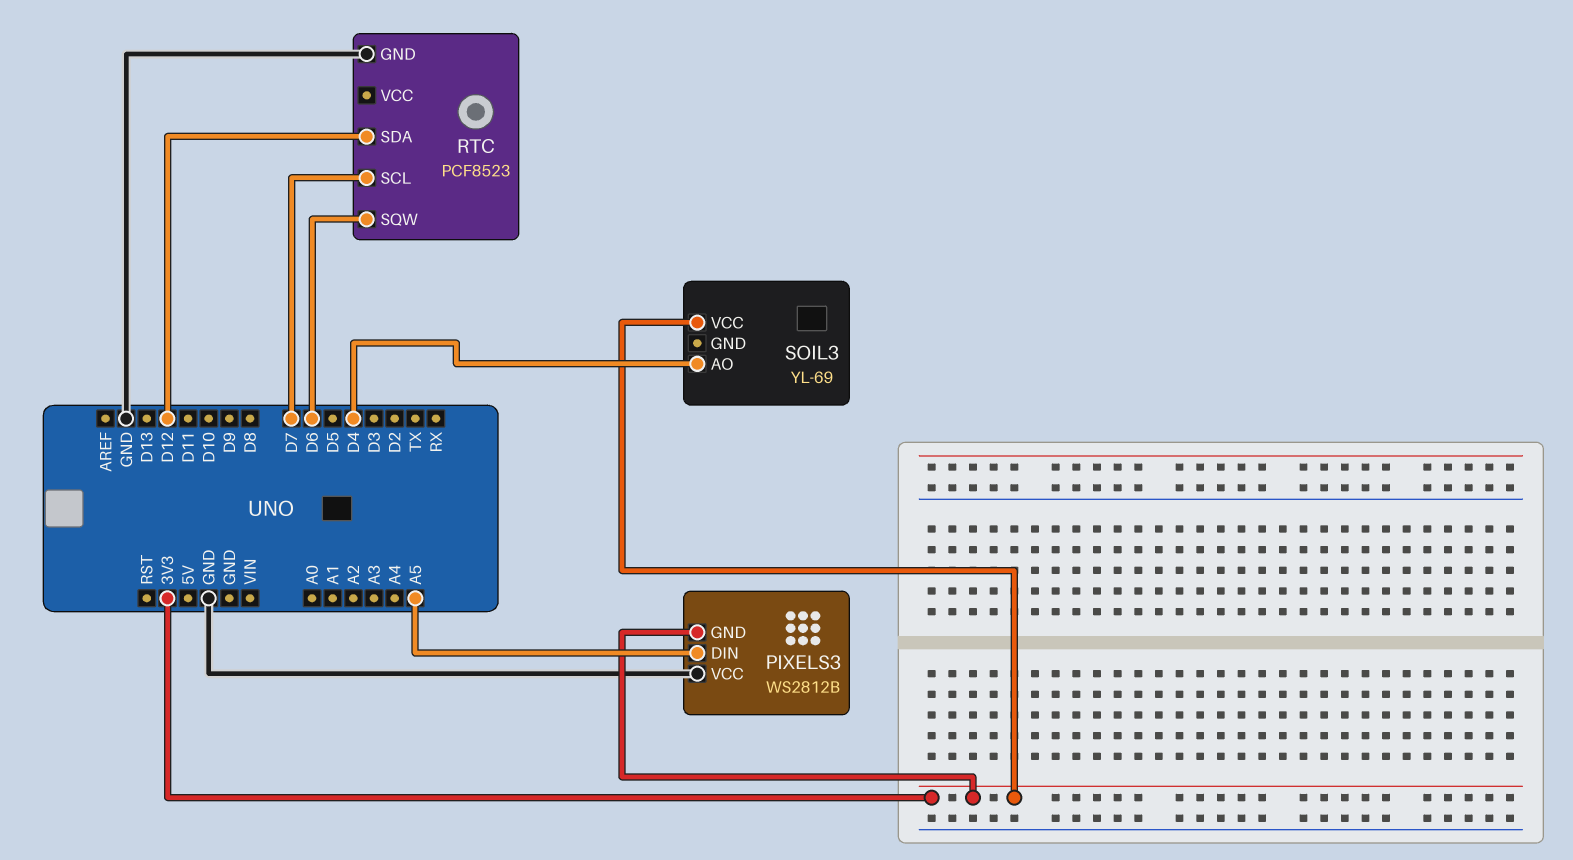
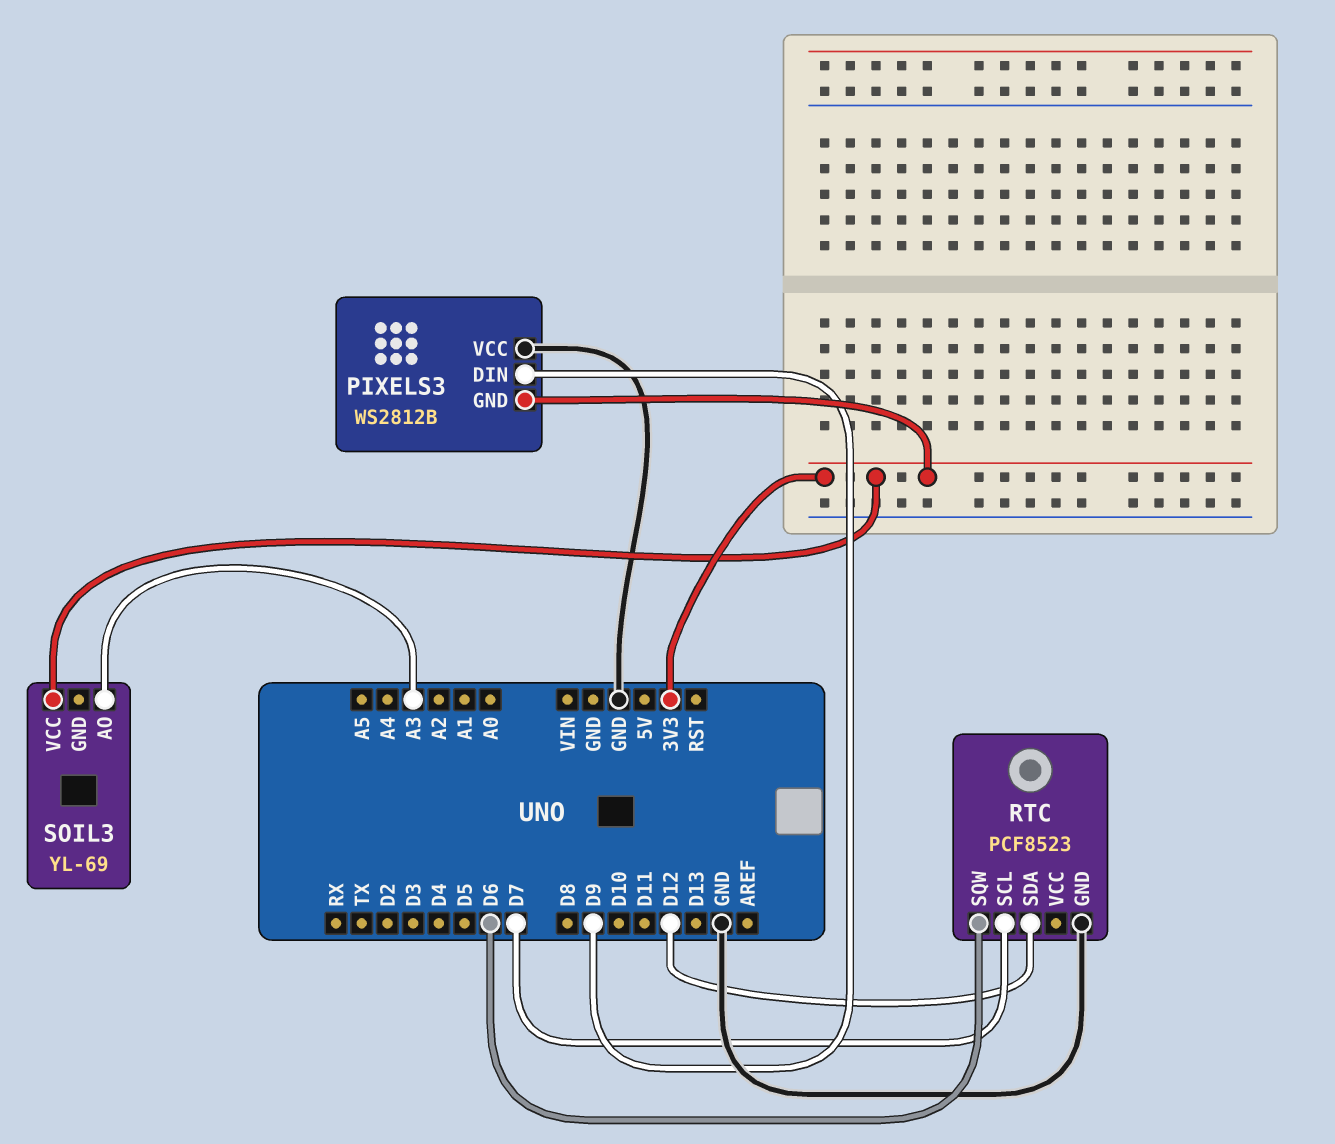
PIXELS3 pin DIN: A5 -> D9
SOIL3 pin AO: D4 -> A3

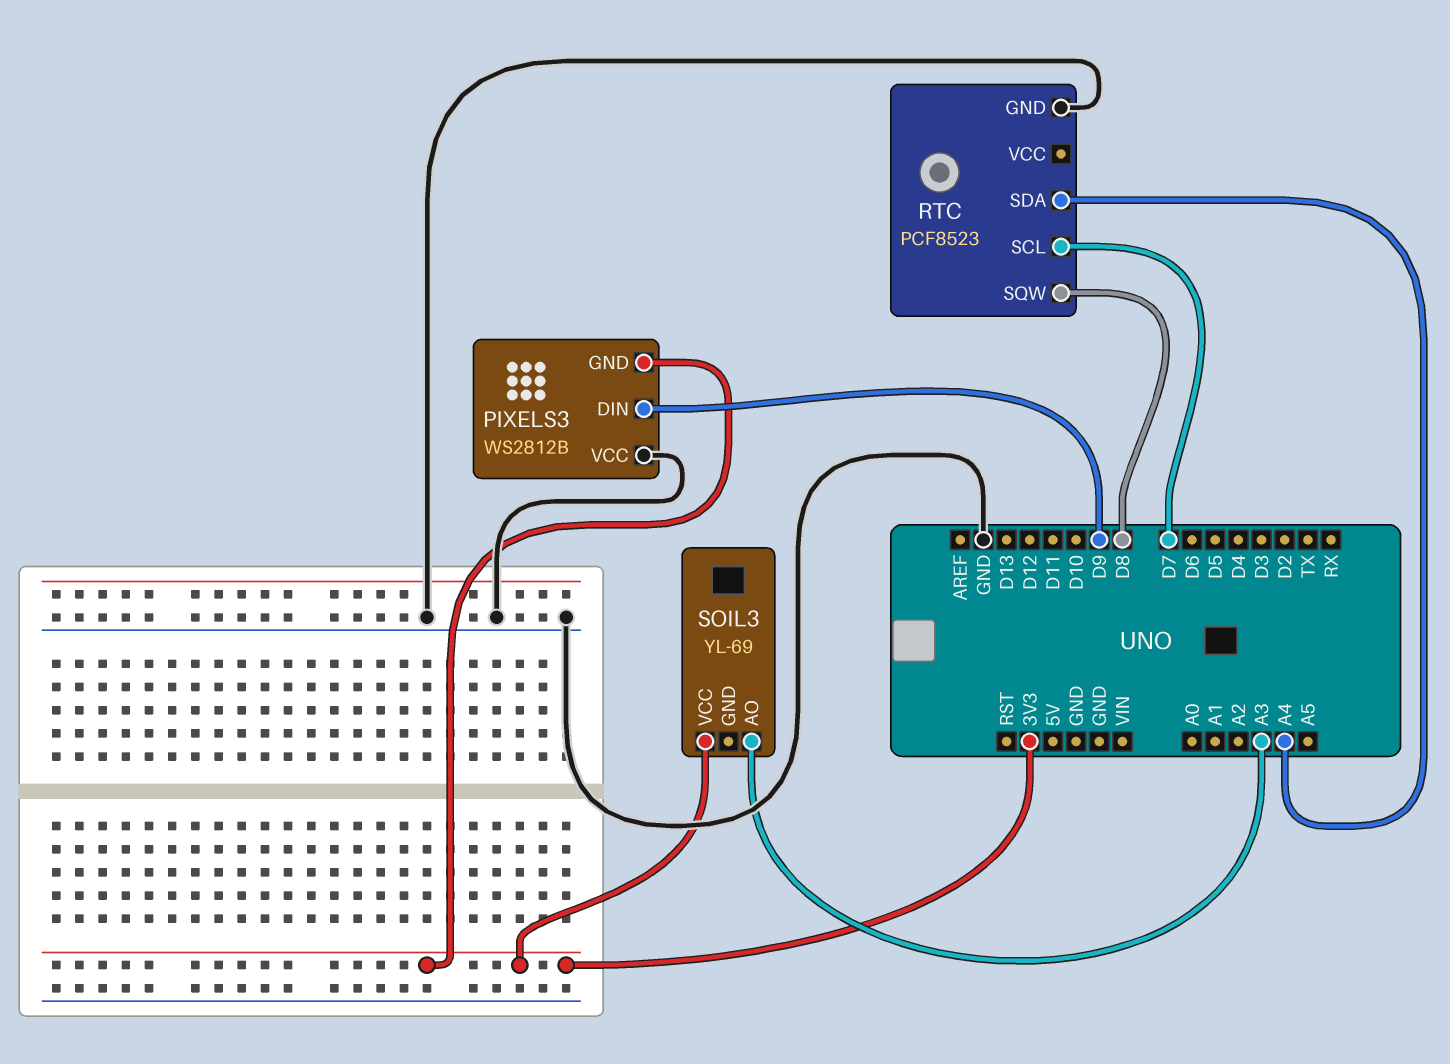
RTC pin SDA: D12 -> A4
RTC pin SQW: D6 -> D8

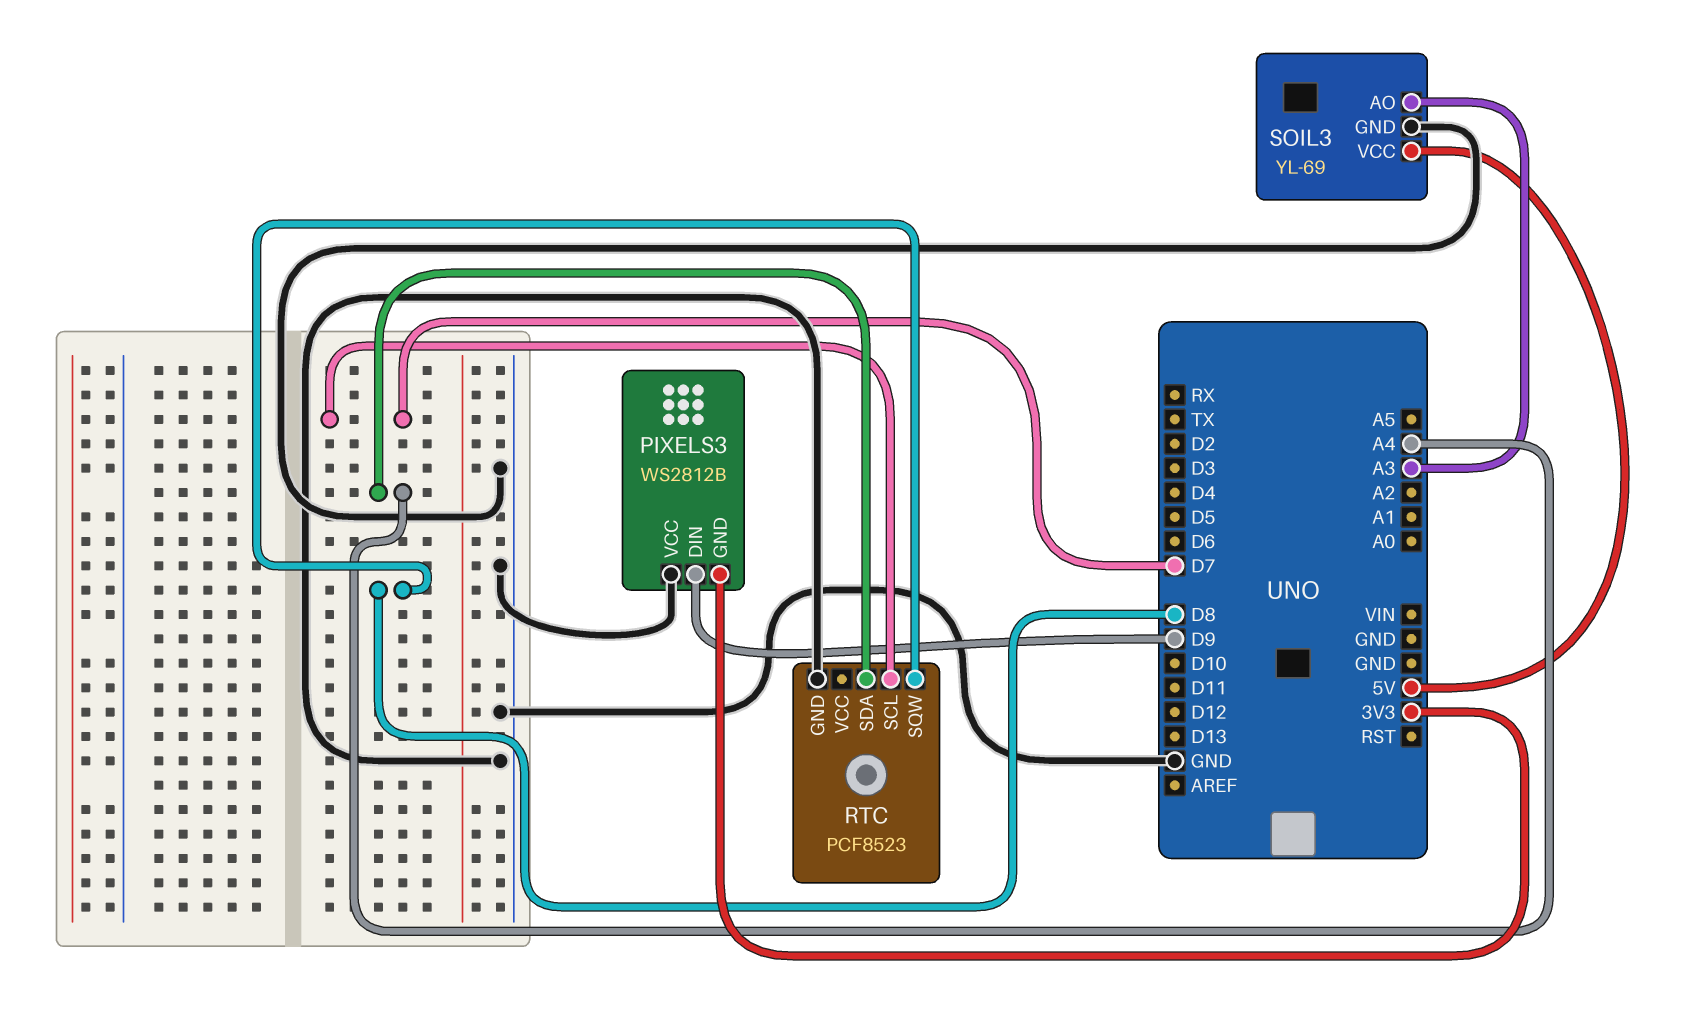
SOIL3 pin GND: none -> GND
SOIL3 pin VCC: 3V3 -> 5V

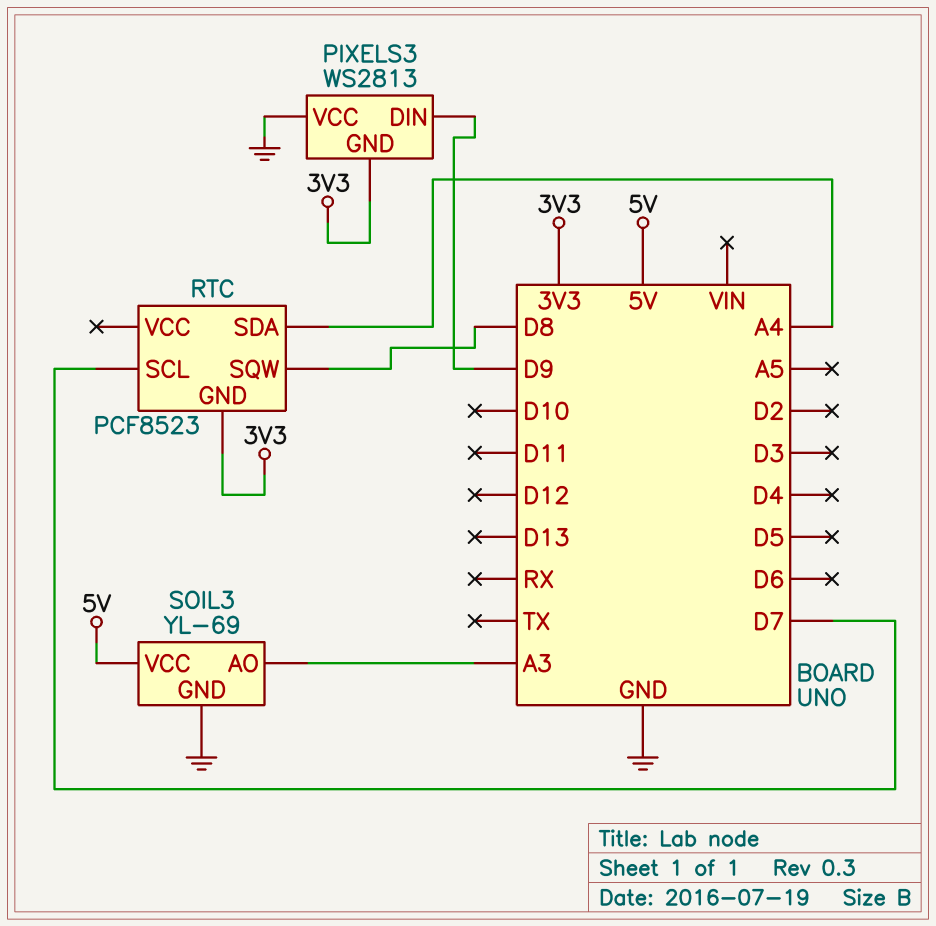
PIXELS3: WS2812B -> WS2813
RTC pin GND: GND -> 3V3

